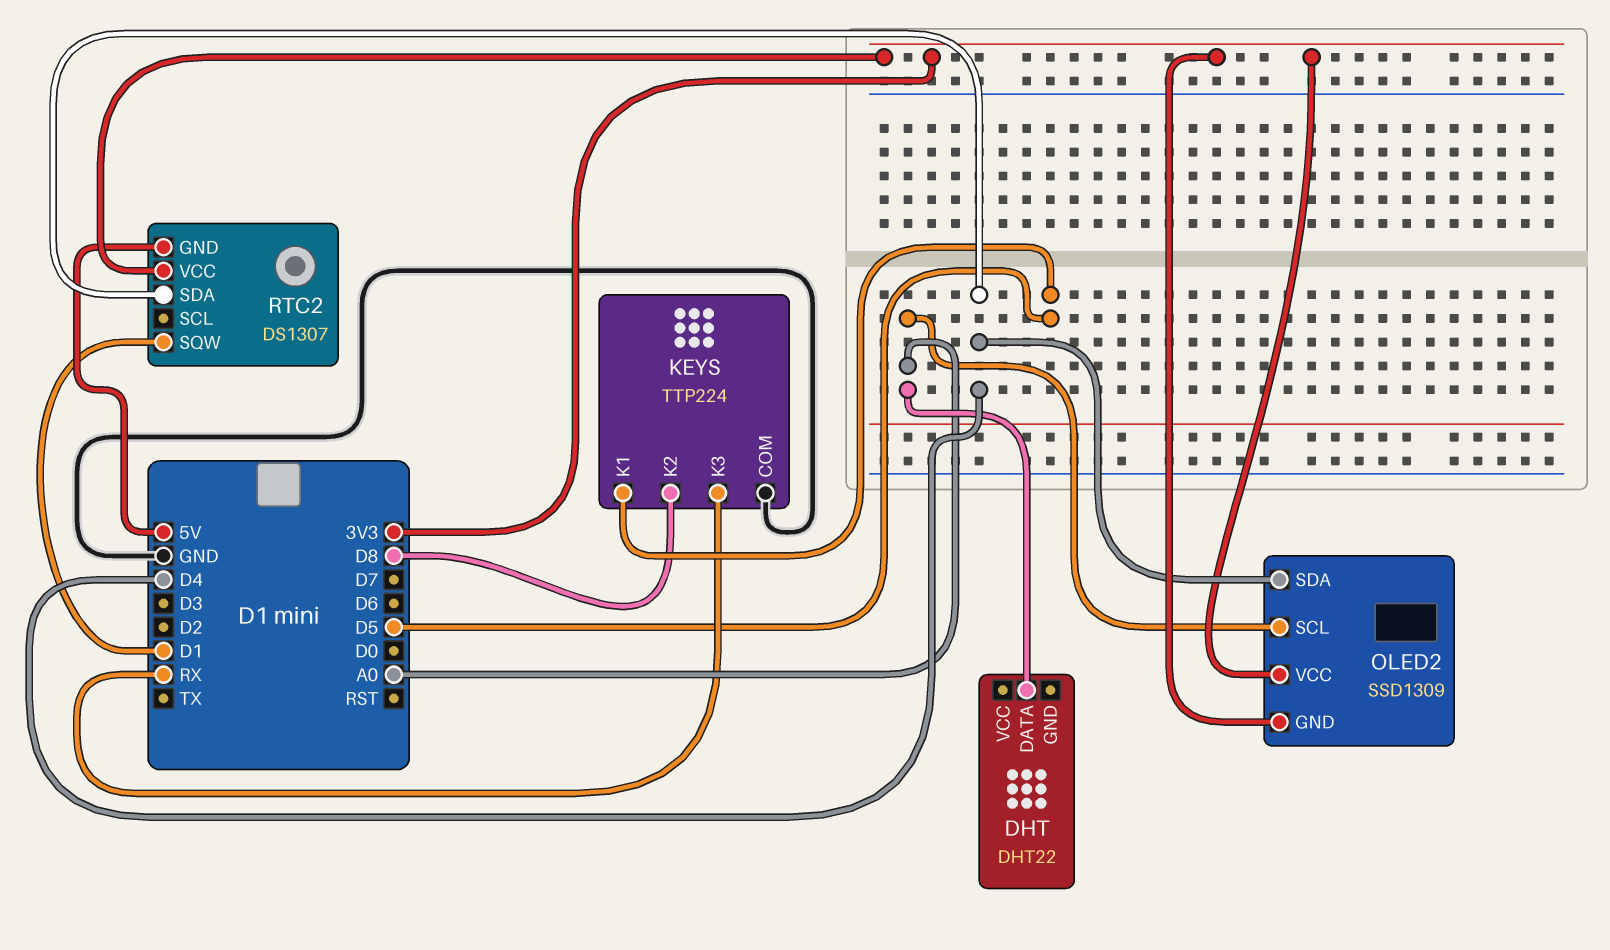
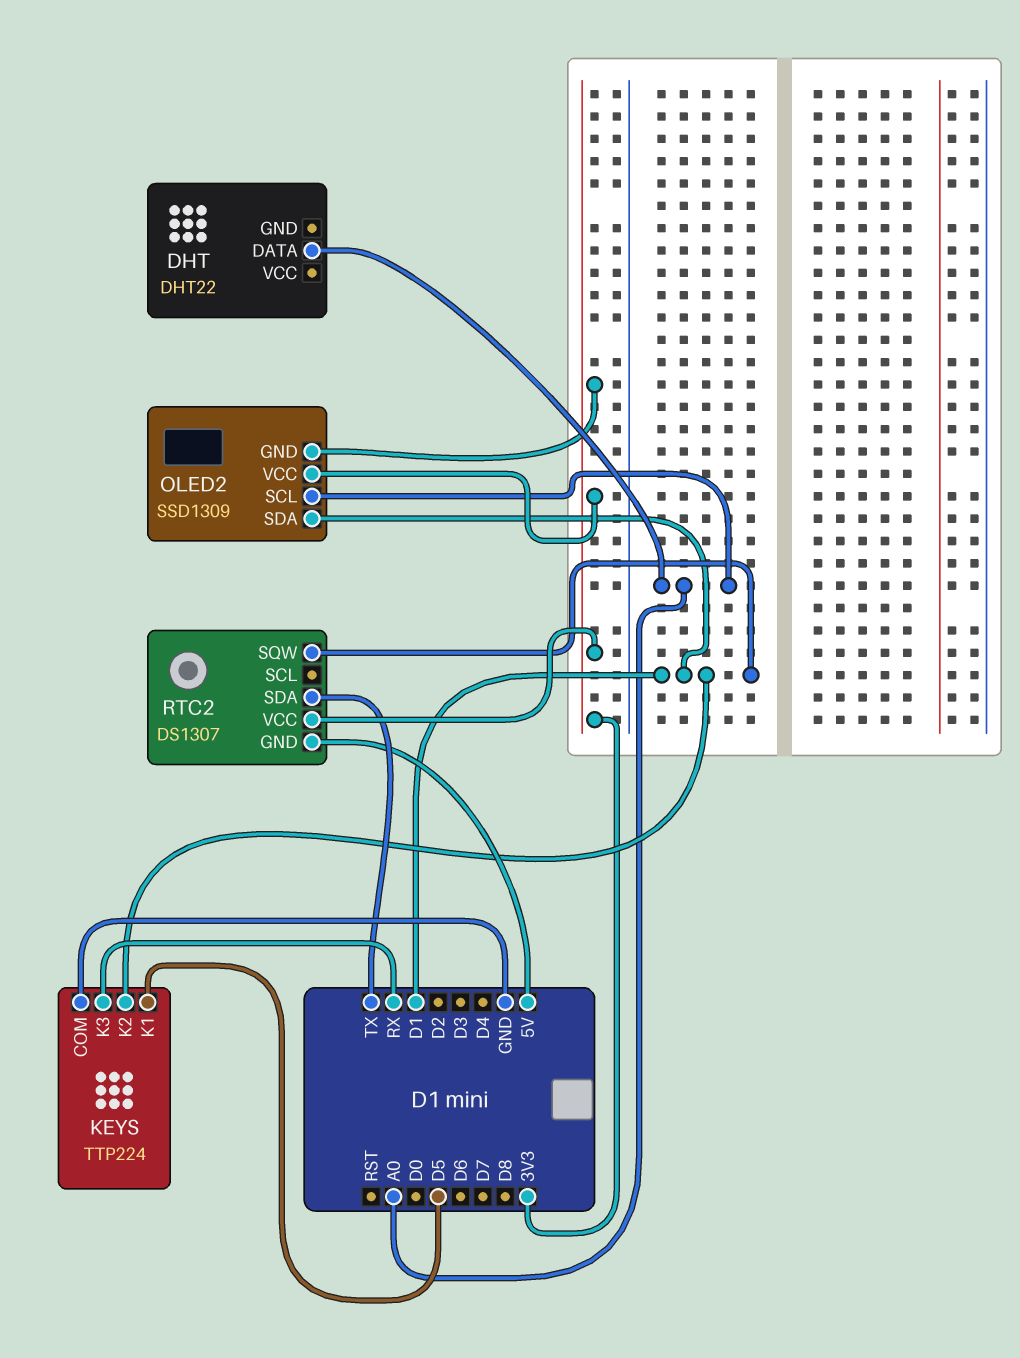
KEYS pin K2: D8 -> D1
OLED2 pin SDA: D4 -> D1
RTC2 pin SDA: D4 -> TX

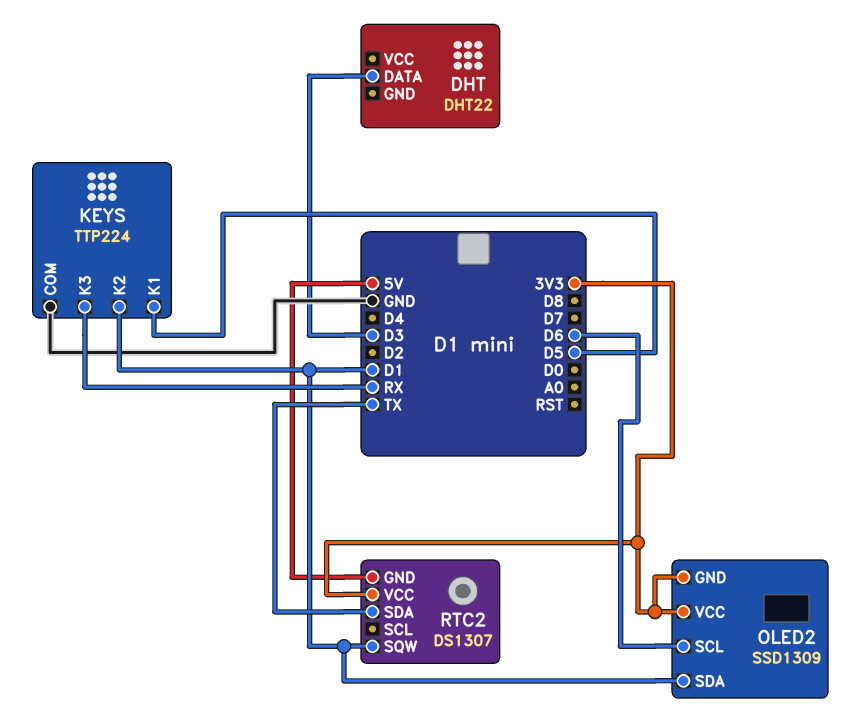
DHT pin DATA: A0 -> D3
OLED2 pin SCL: A0 -> D6

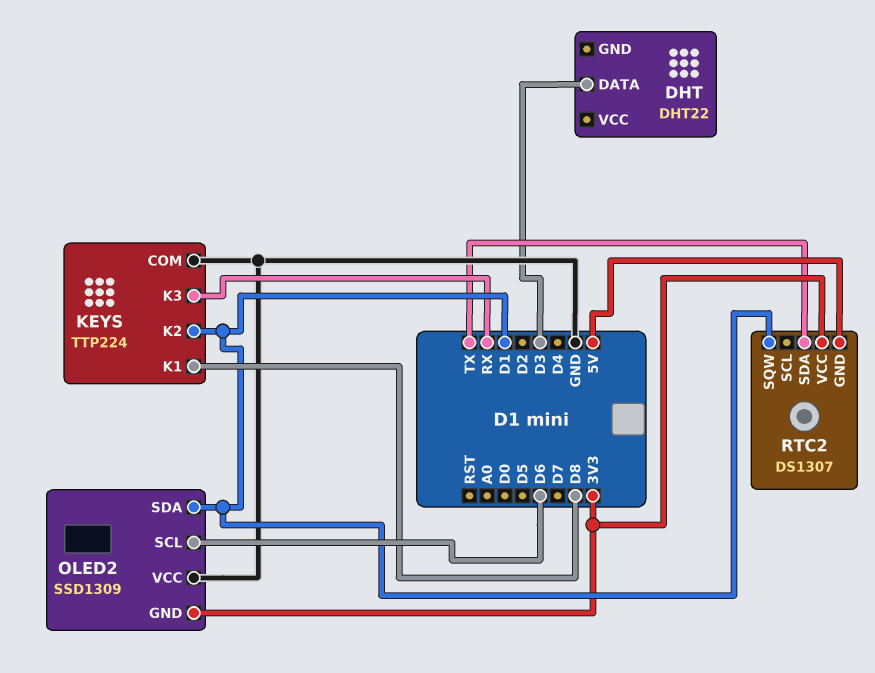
KEYS pin K1: D5 -> D8
OLED2 pin VCC: 3V3 -> GND

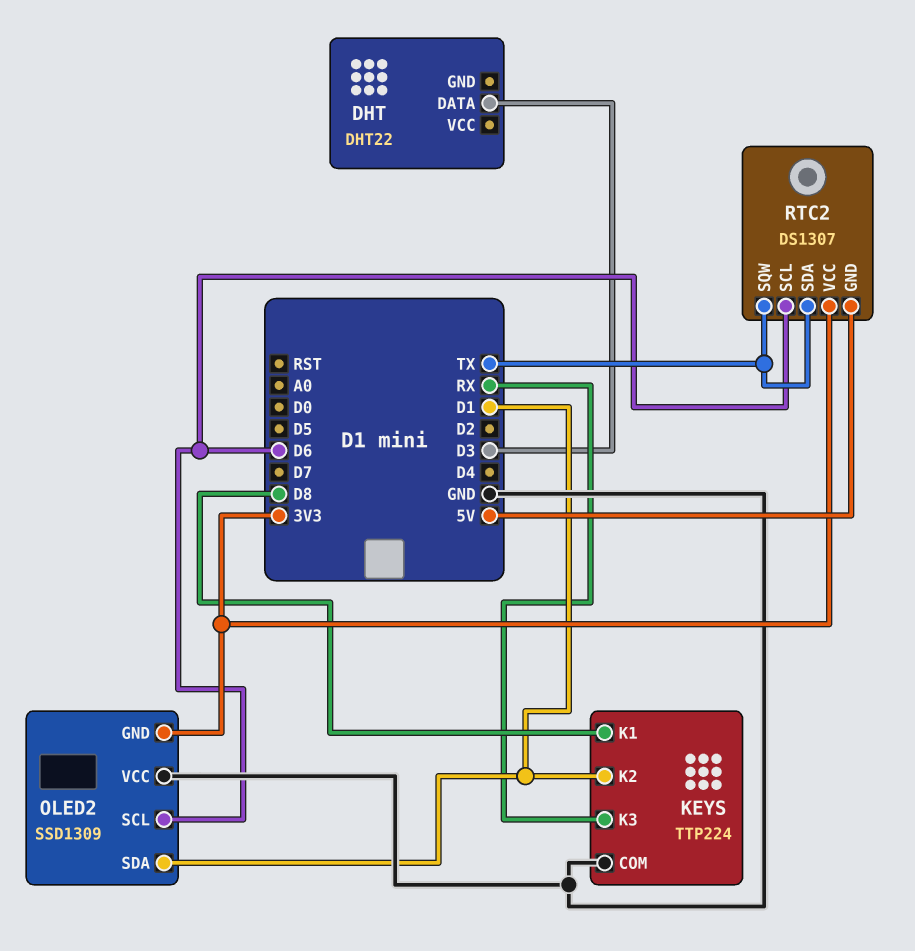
RTC2 pin SCL: none -> D6
RTC2 pin SQW: D1 -> TX

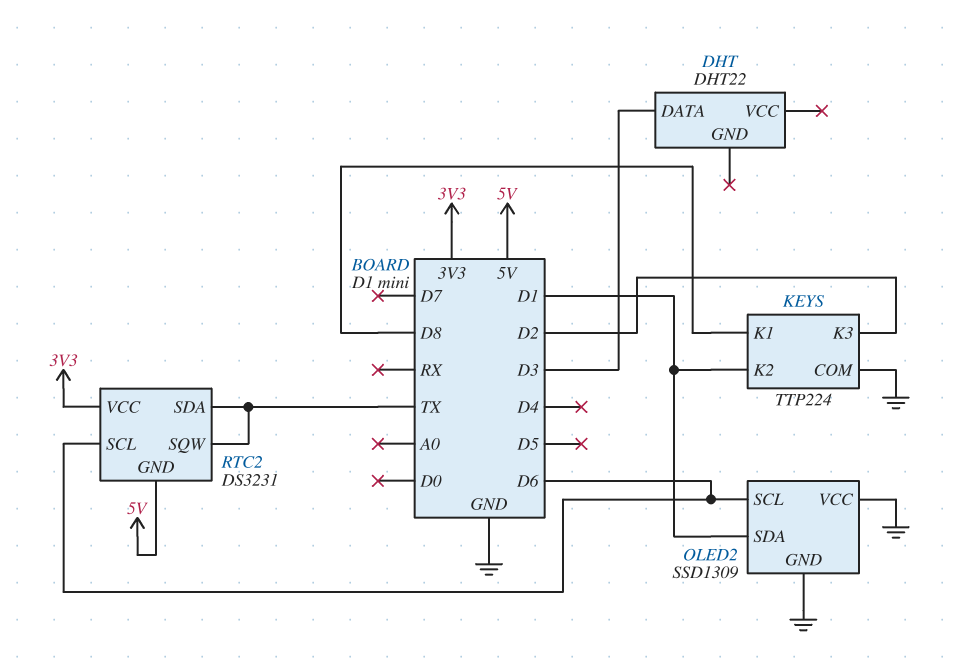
KEYS pin K3: RX -> D2
OLED2 pin GND: 3V3 -> GND
RTC2: DS1307 -> DS3231

